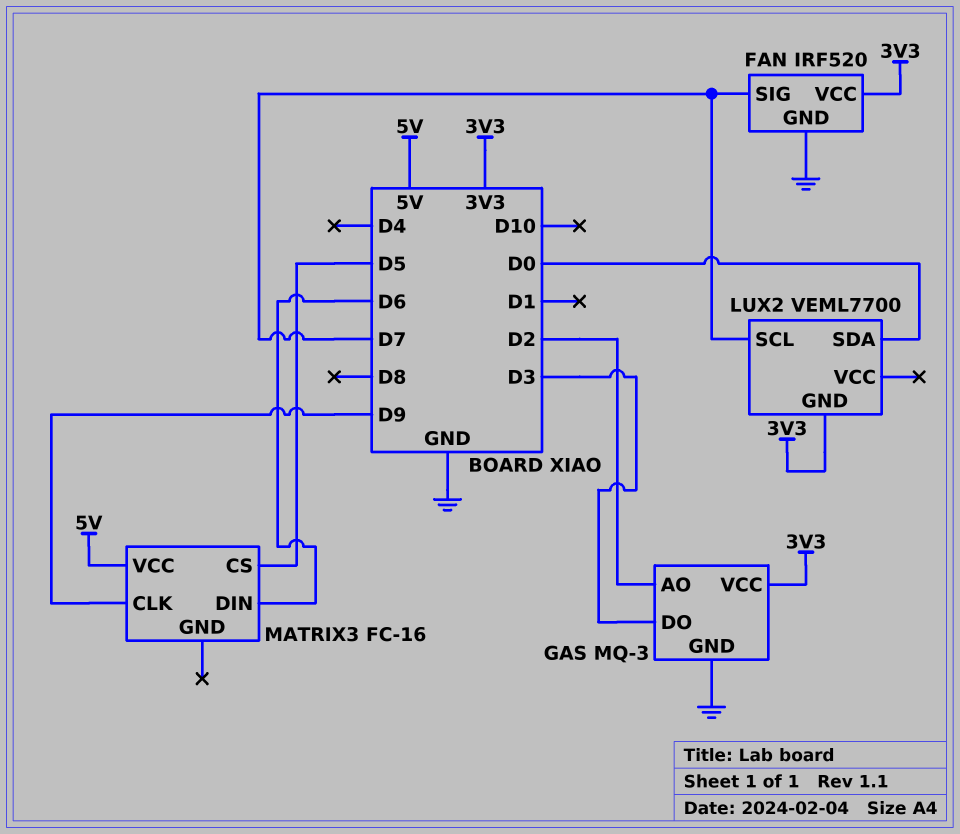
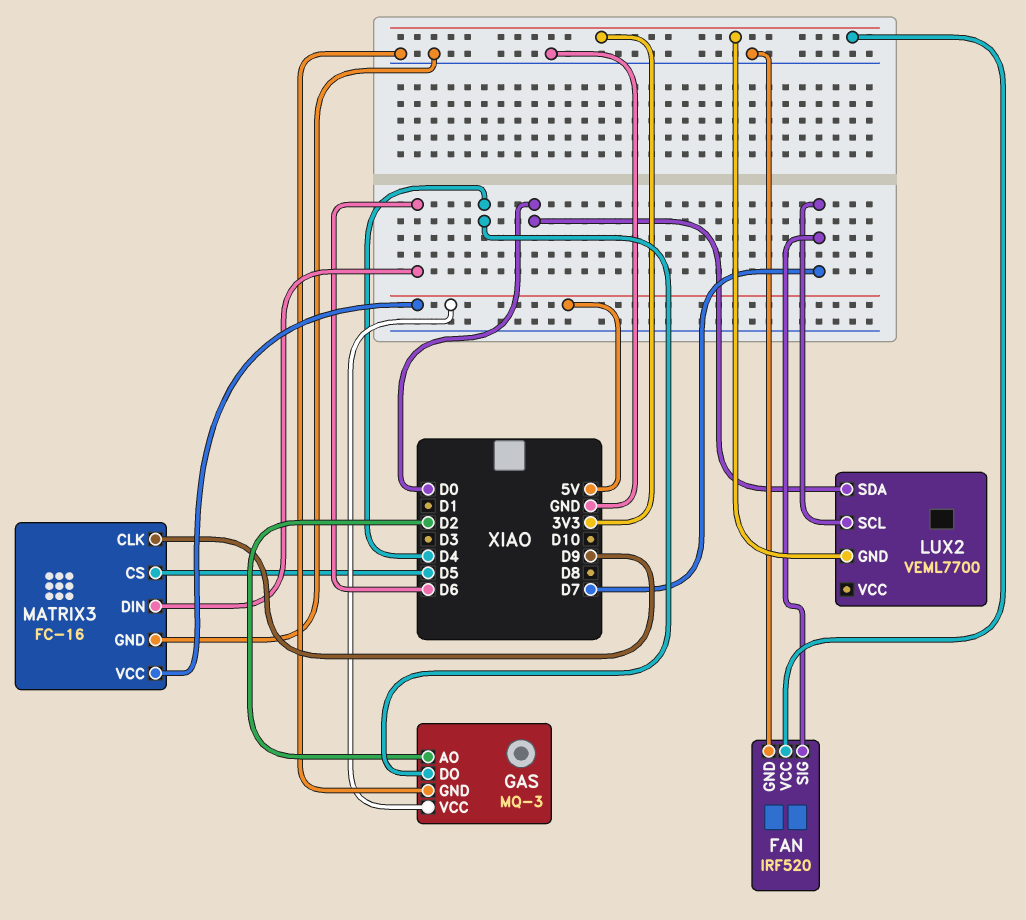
GAS pin DO: D3 -> D4
GAS pin VCC: 3V3 -> 5V
MATRIX3 pin GND: none -> GND

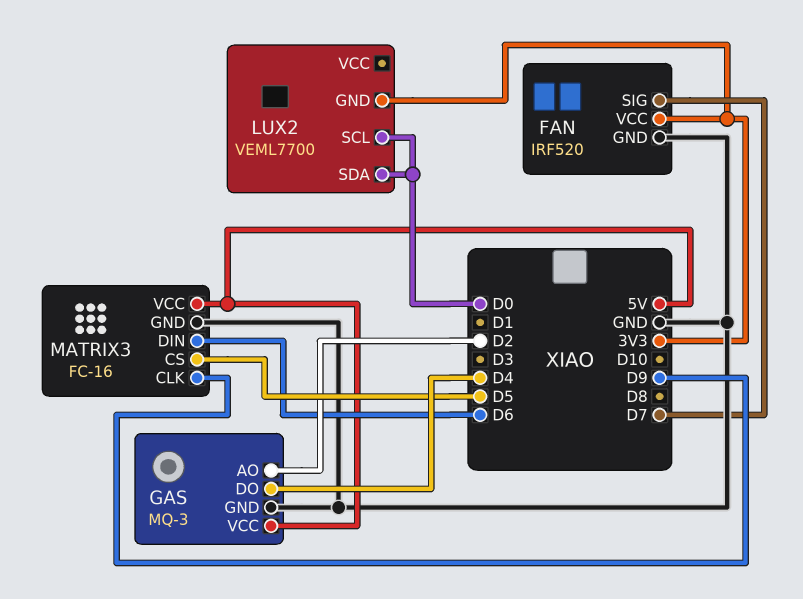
LUX2 pin SCL: D7 -> D0

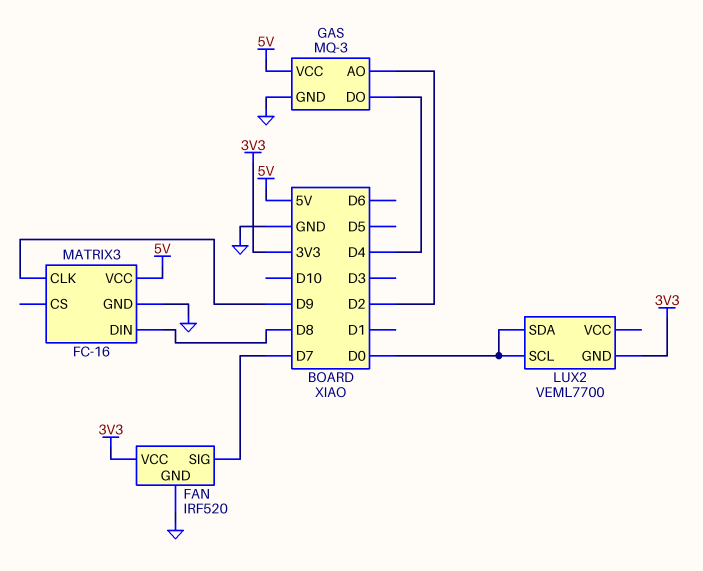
MATRIX3 pin CS: D5 -> none
MATRIX3 pin DIN: D6 -> D8

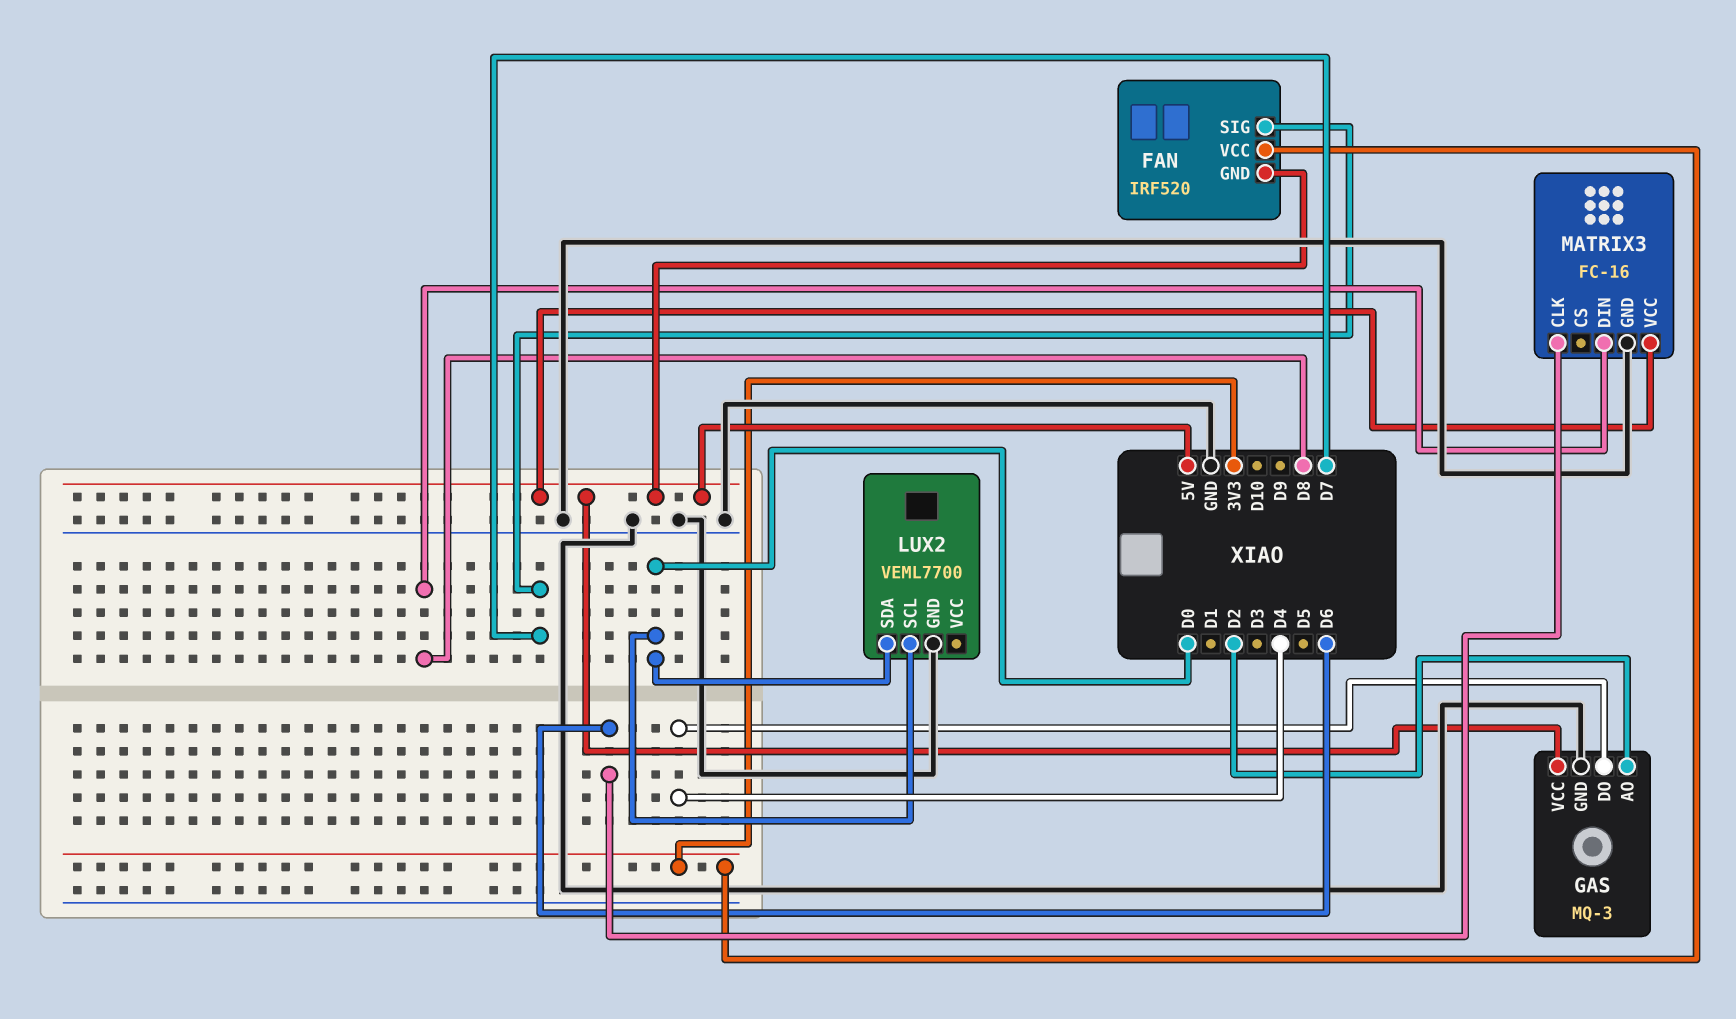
FAN pin GND: GND -> 5V
LUX2 pin GND: 3V3 -> GND
MATRIX3 pin CLK: D9 -> D6

